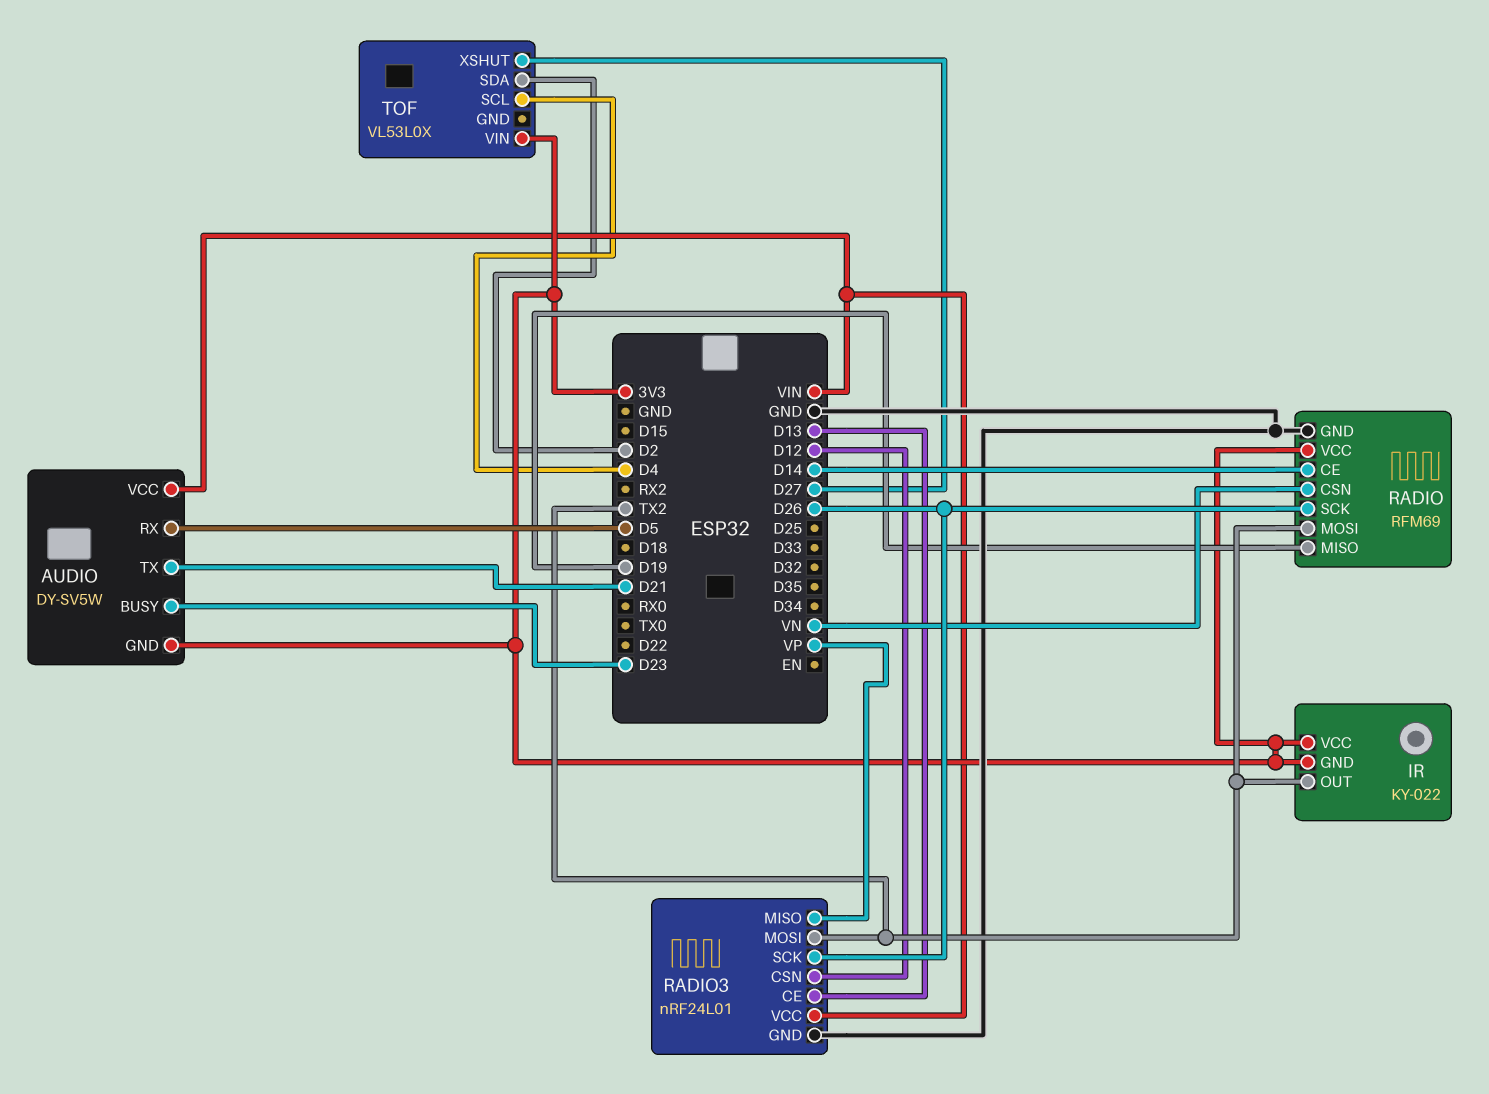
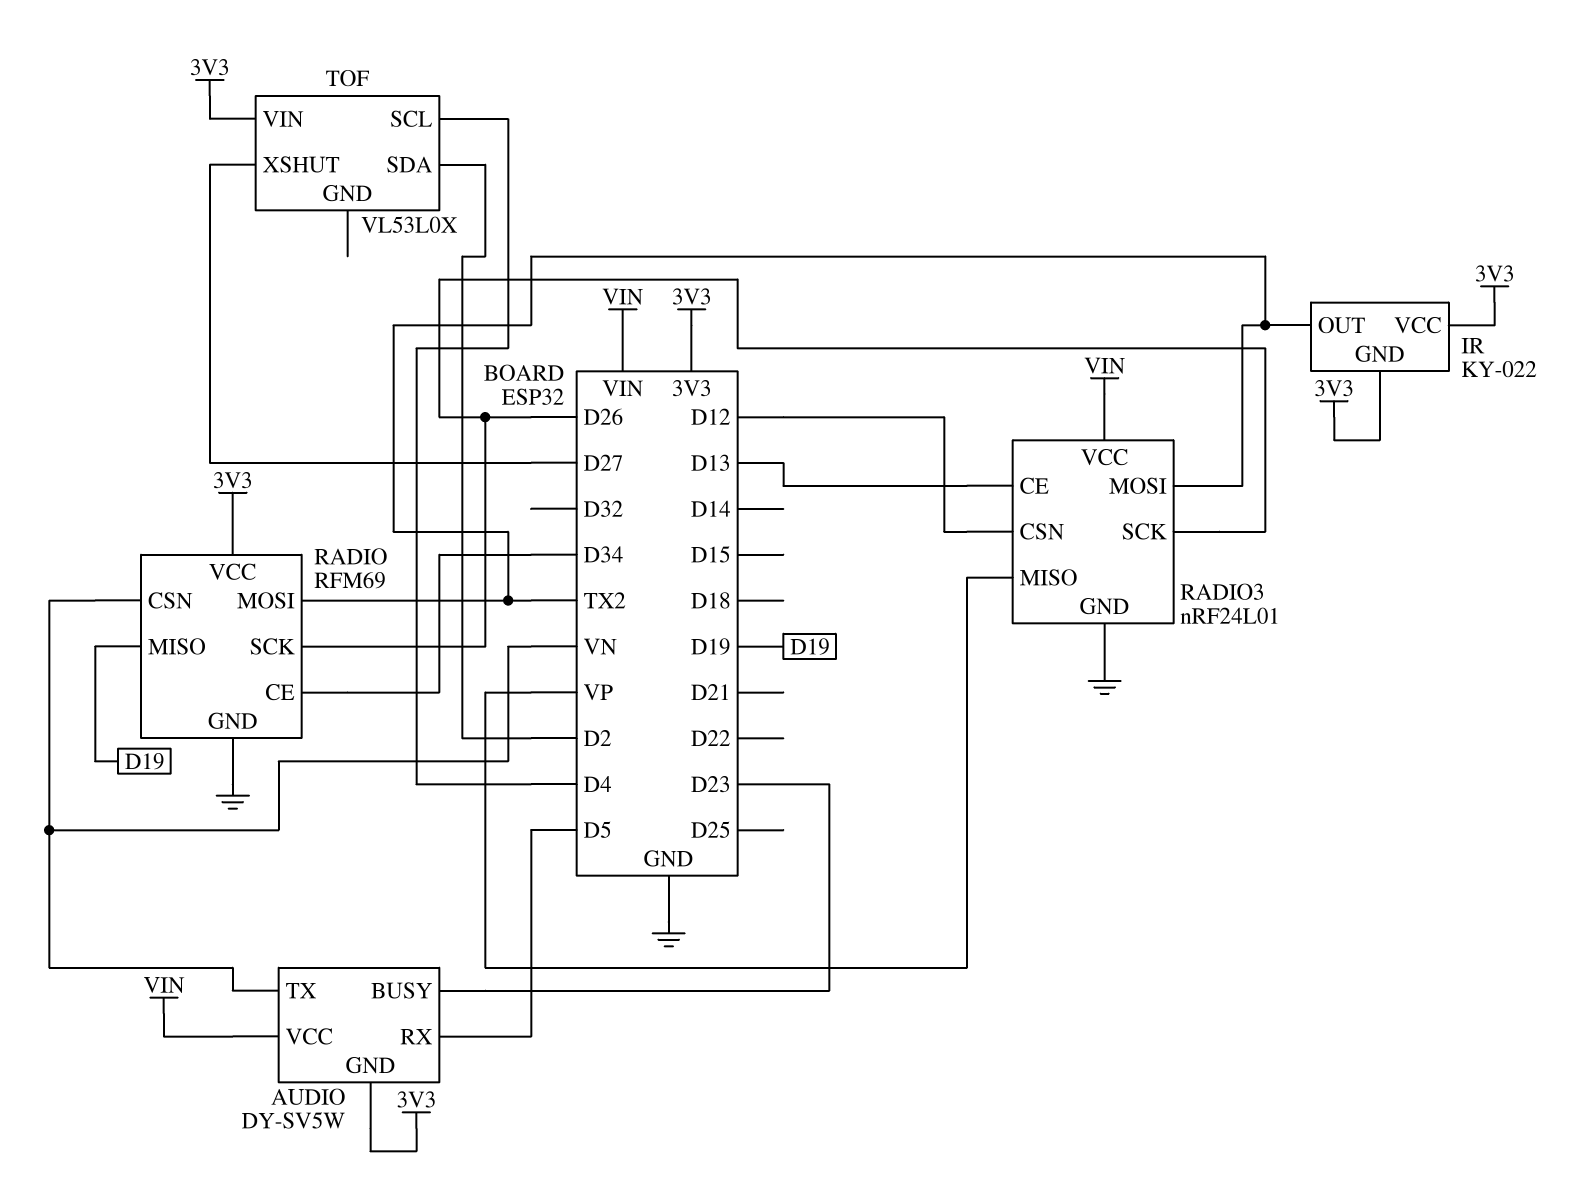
AUDIO pin TX: D21 -> VN
RADIO pin CE: D14 -> D34

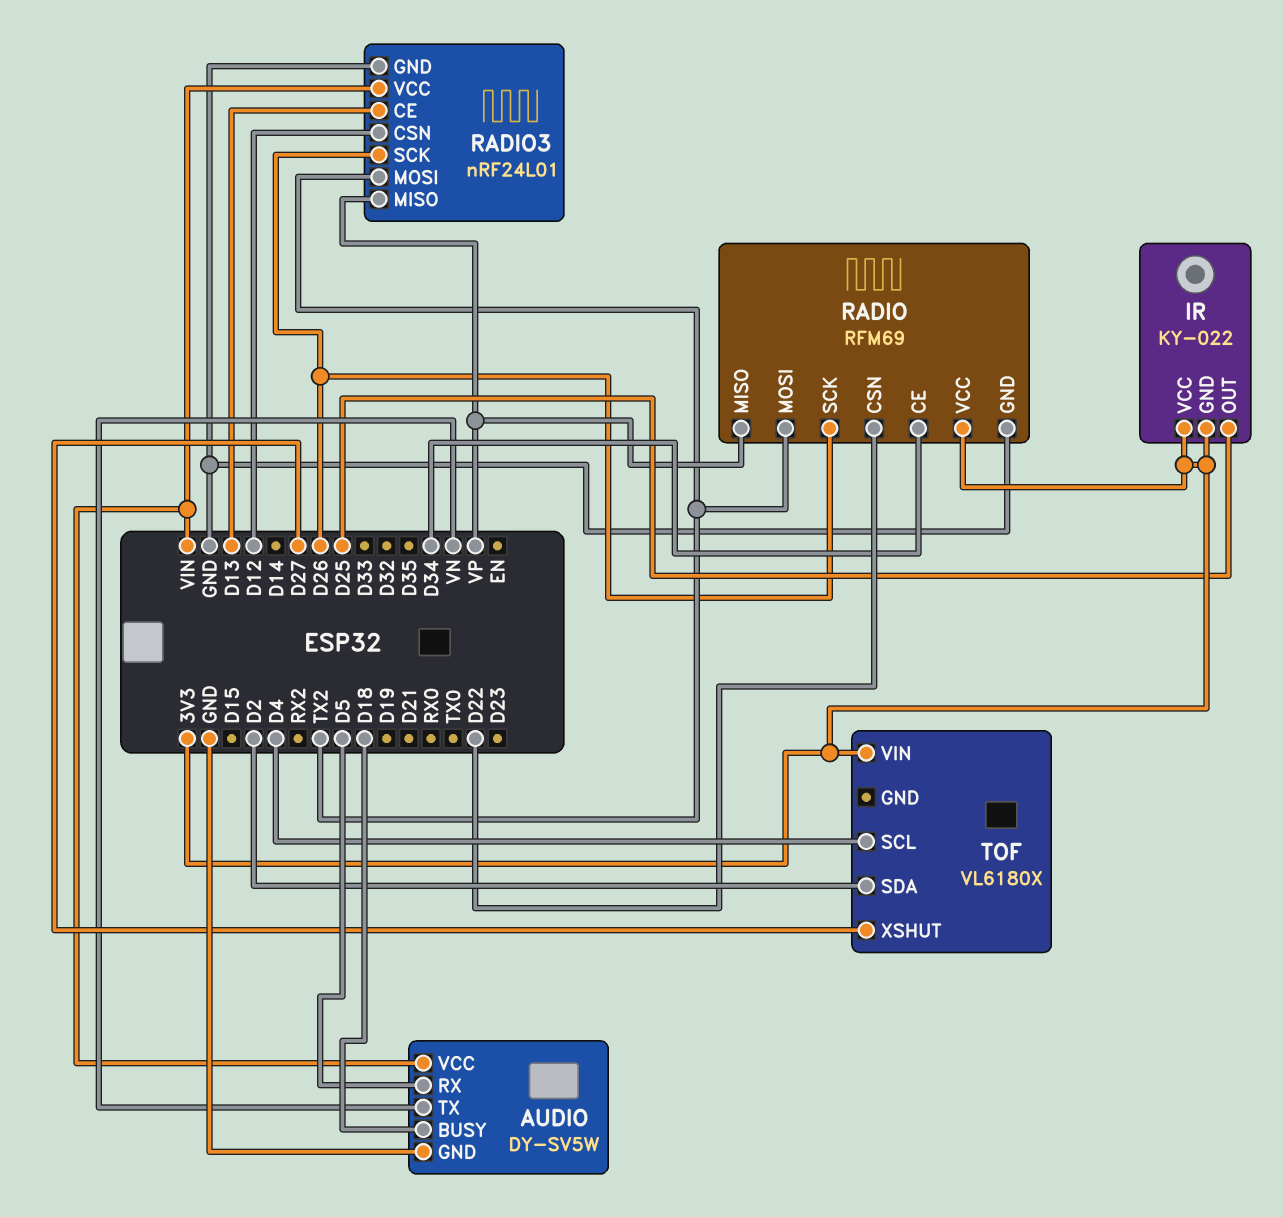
AUDIO pin BUSY: D23 -> D18
AUDIO pin GND: 3V3 -> GND
IR pin OUT: TX2 -> D25
RADIO pin CSN: VN -> D22
RADIO pin MISO: D19 -> VP
TOF: VL53L0X -> VL6180X

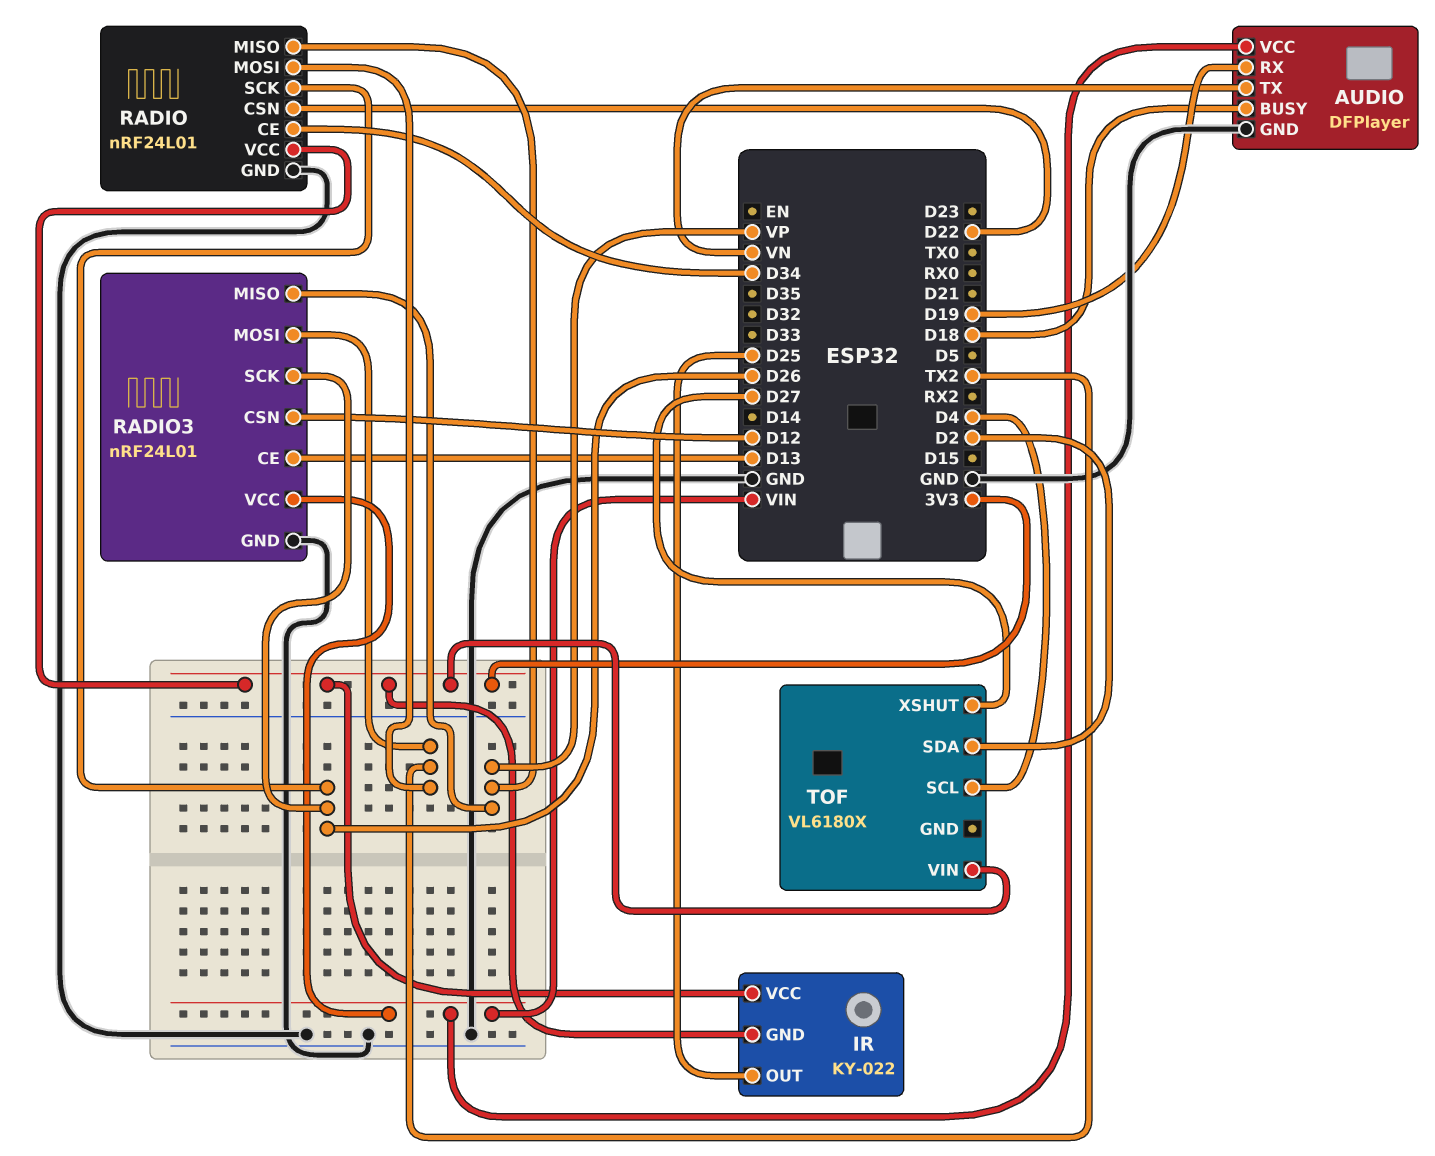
AUDIO: DY-SV5W -> DFPlayer
AUDIO pin RX: D5 -> D19
RADIO: RFM69 -> nRF24L01

